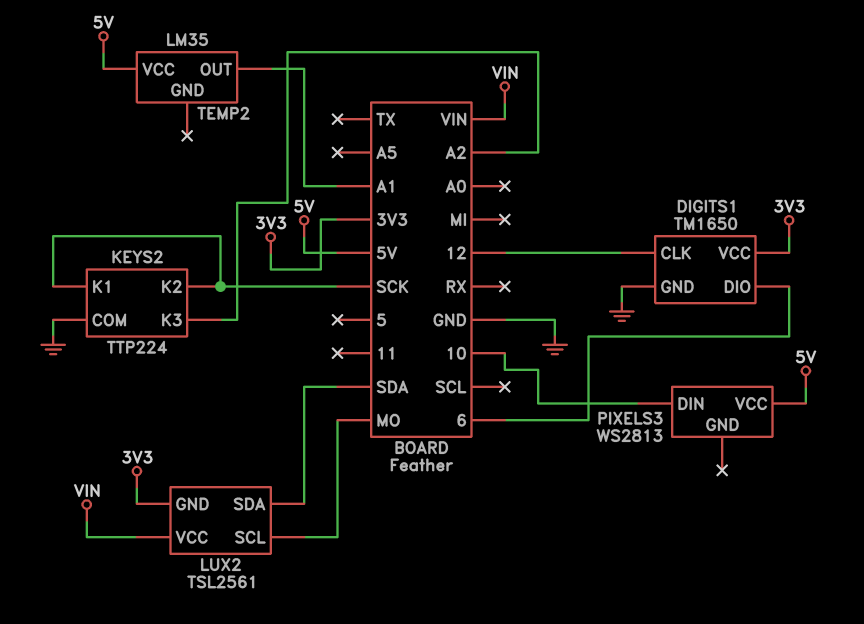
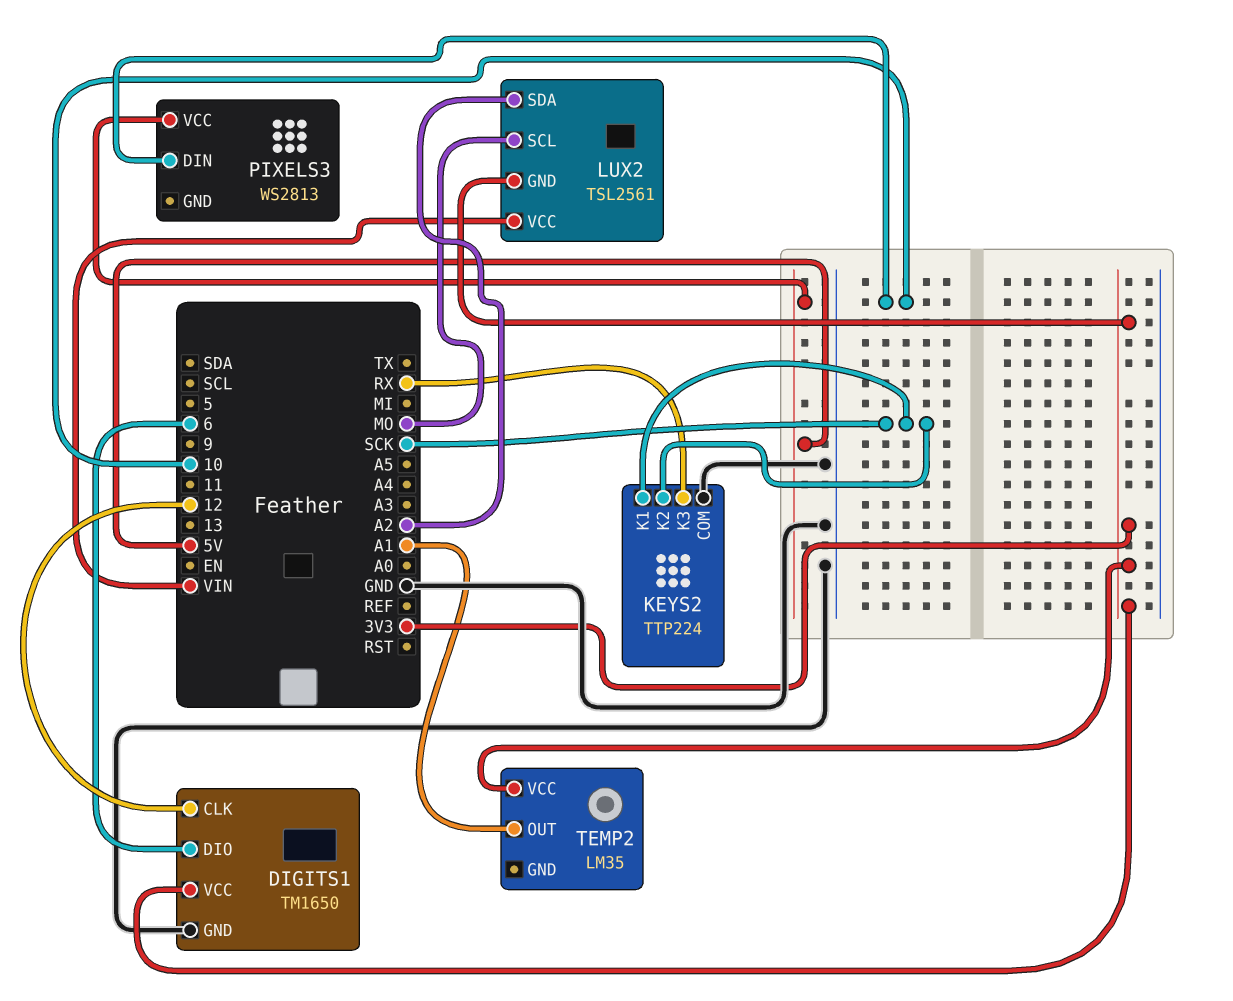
KEYS2 pin K3: A2 -> RX
LUX2 pin SDA: SDA -> A2
TEMP2 pin VCC: 5V -> 3V3

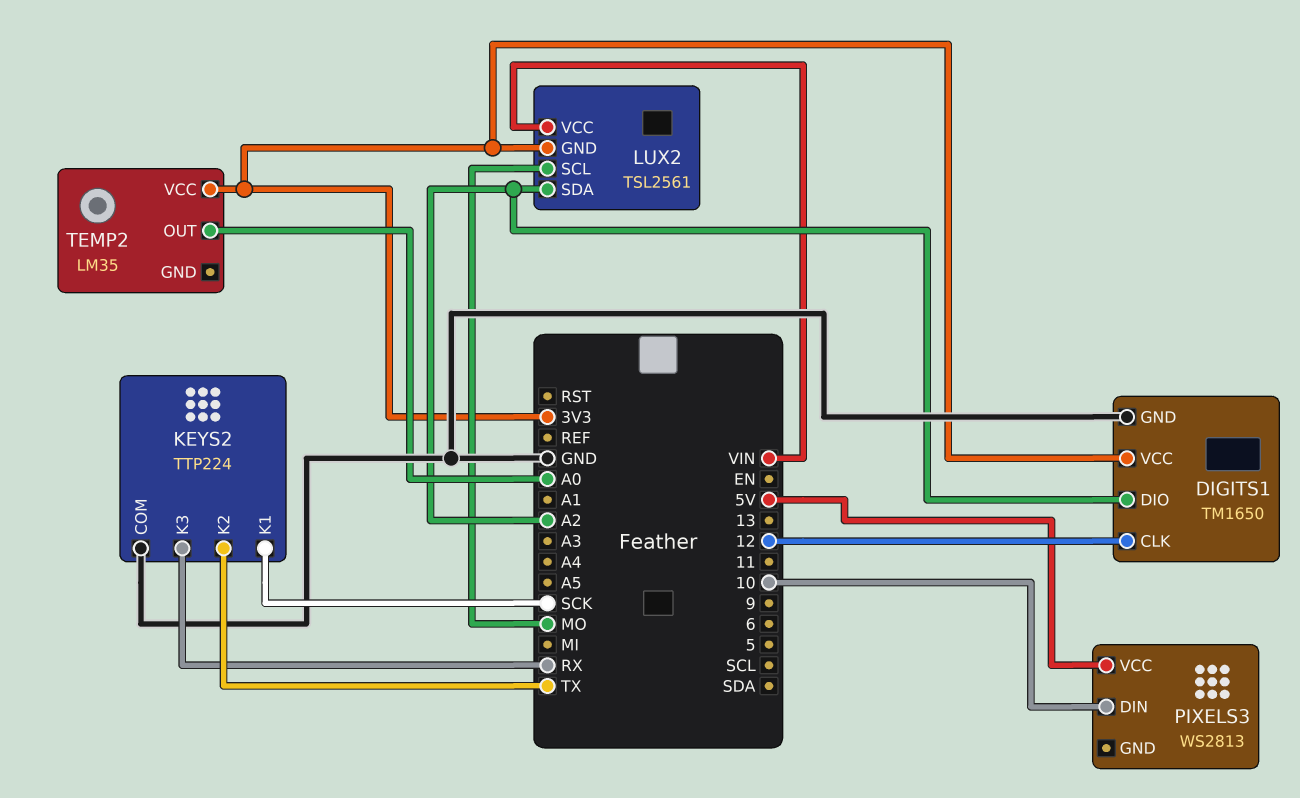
DIGITS1 pin DIO: 6 -> A2
KEYS2 pin K2: SCK -> TX
TEMP2 pin OUT: A1 -> A0

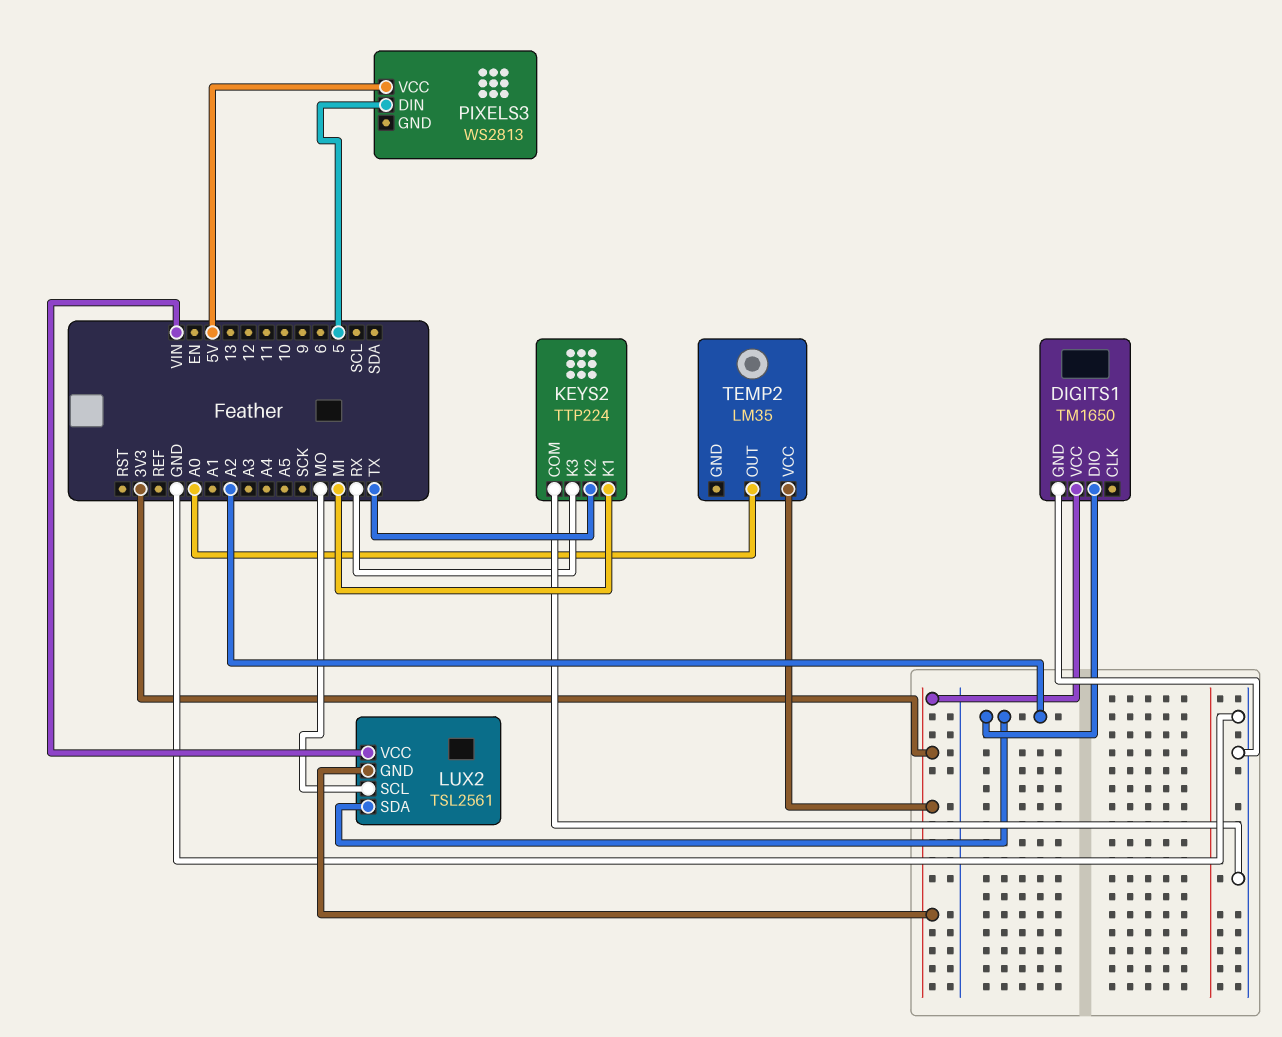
DIGITS1 pin CLK: 12 -> none
KEYS2 pin K1: SCK -> MI
PIXELS3 pin DIN: 10 -> 5

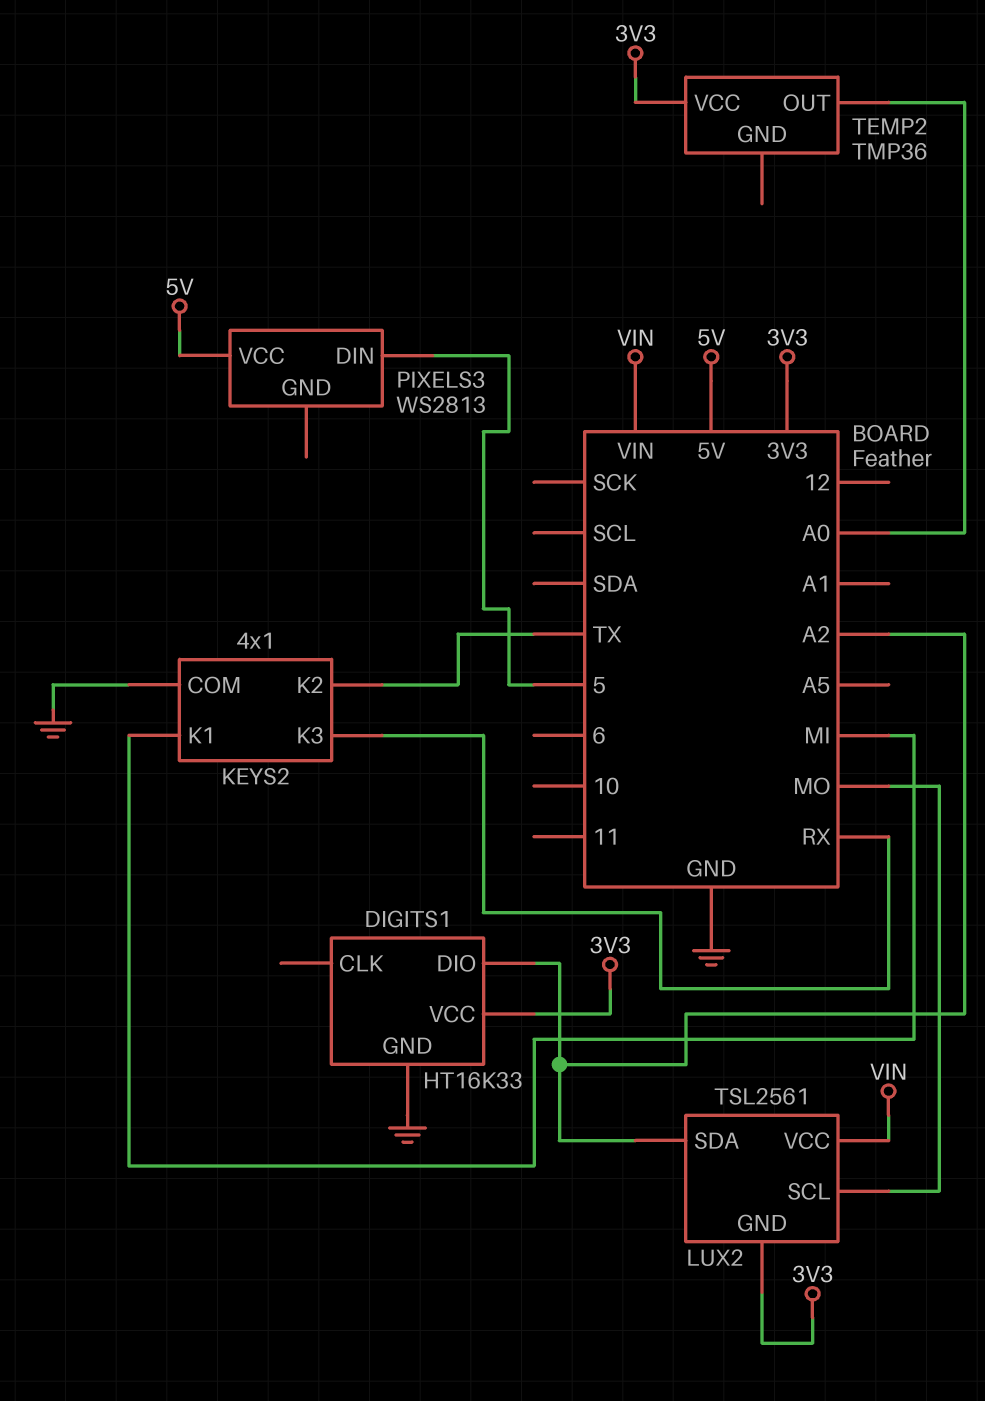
DIGITS1: TM1650 -> HT16K33
KEYS2: TTP224 -> 4x1
TEMP2: LM35 -> TMP36

